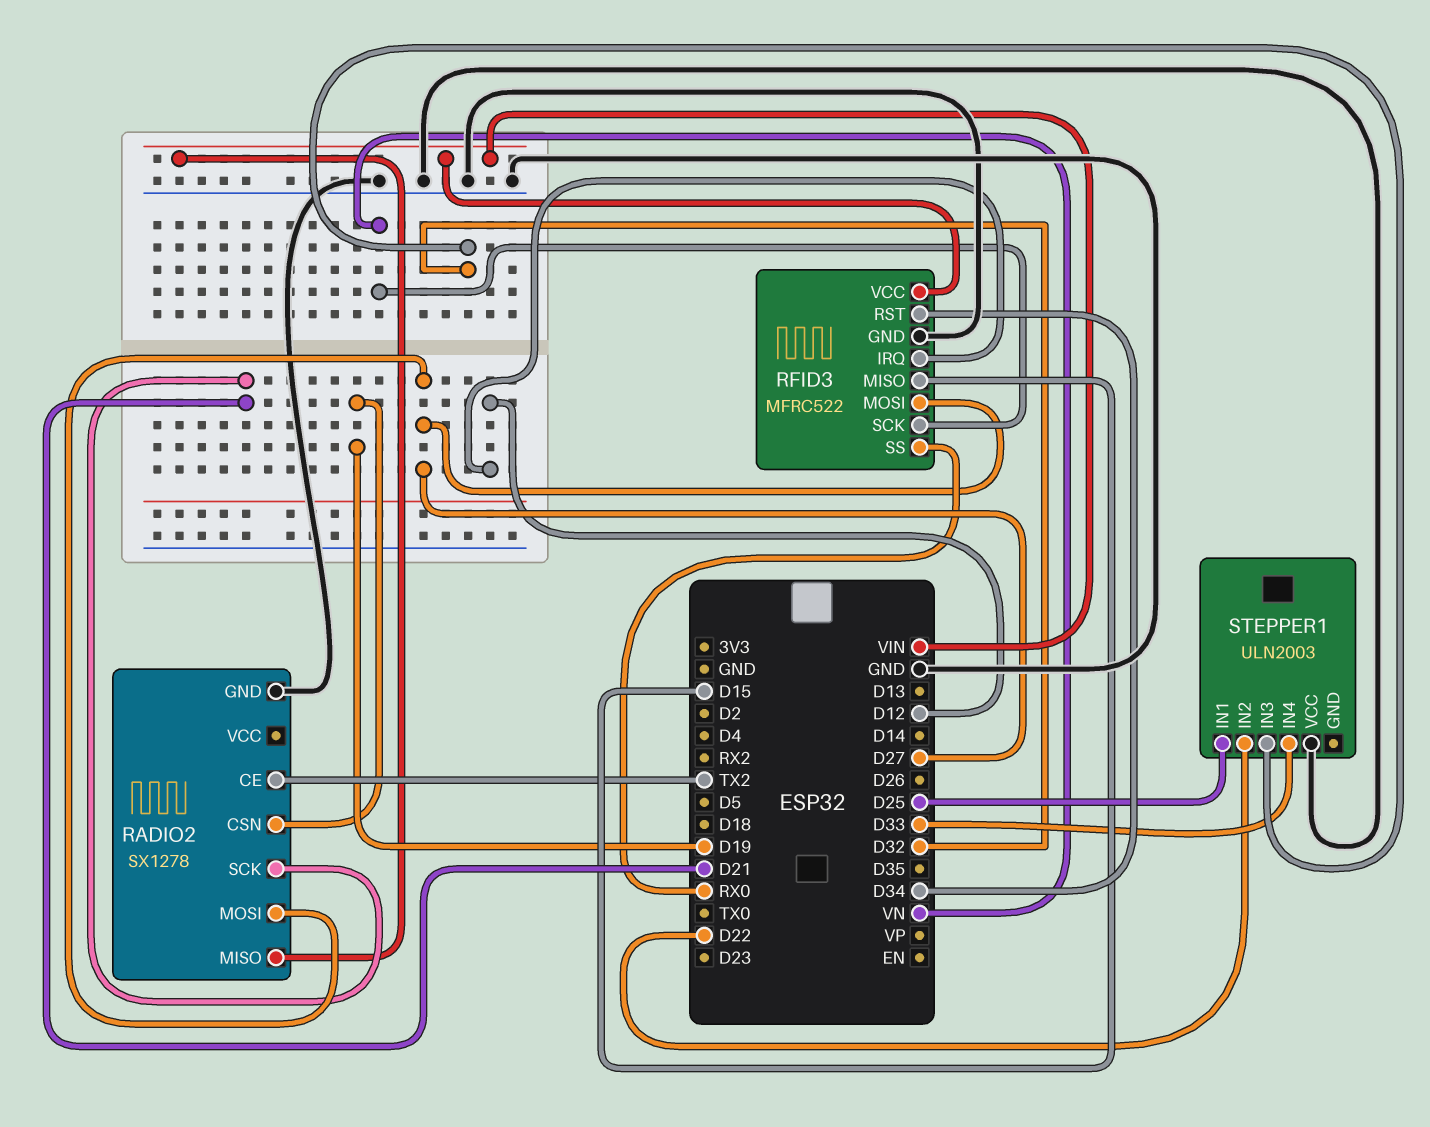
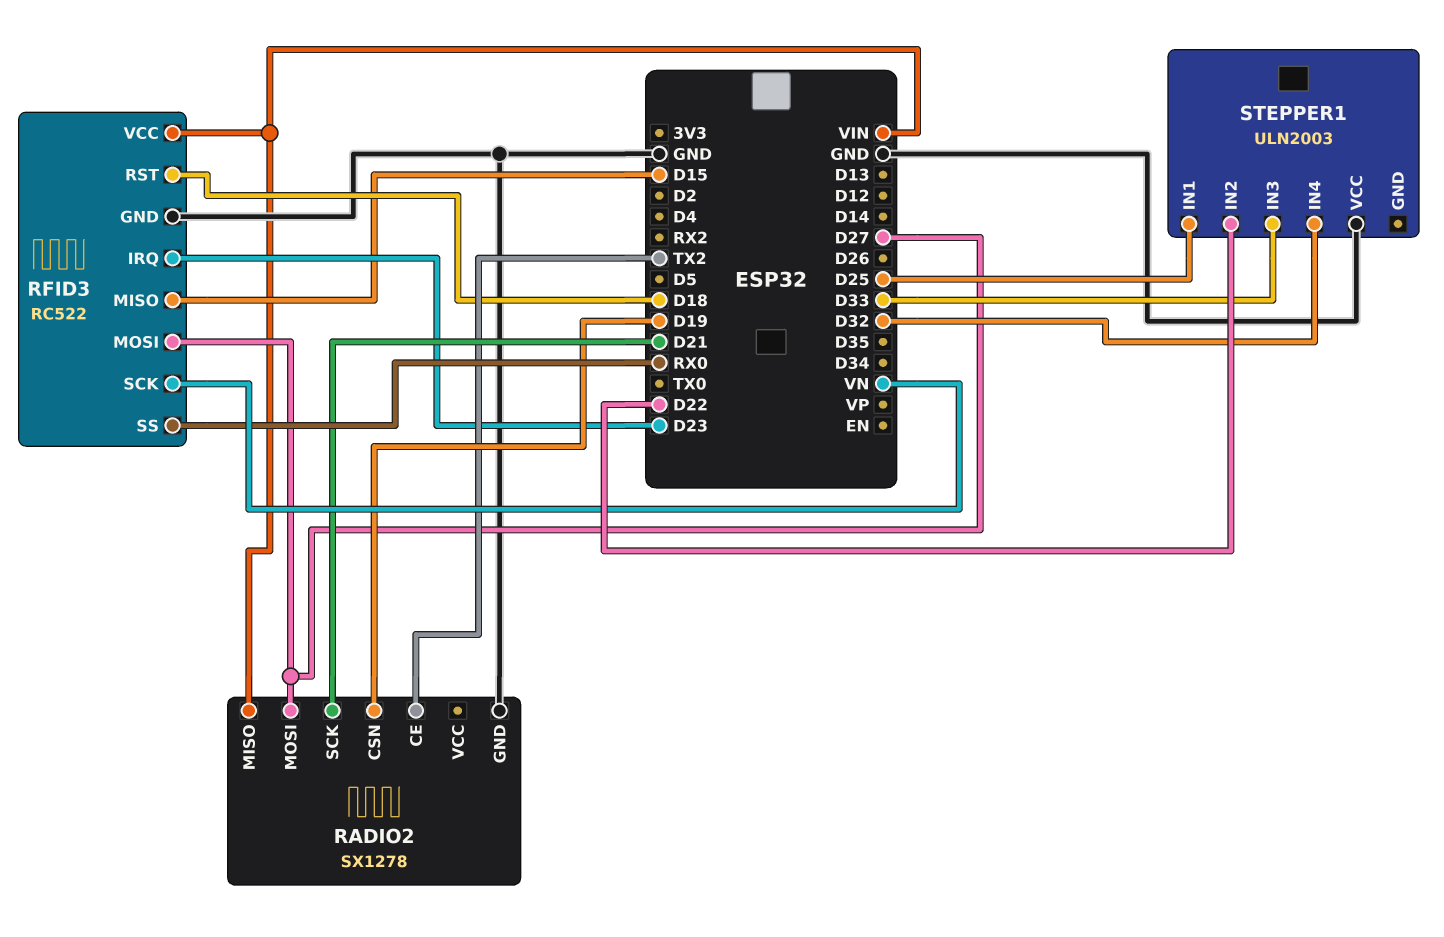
RFID3: MFRC522 -> RC522
RFID3 pin IRQ: D12 -> D23
RFID3 pin RST: D34 -> D18
STEPPER1 pin IN3: D32 -> D33
STEPPER1 pin IN4: D33 -> D32

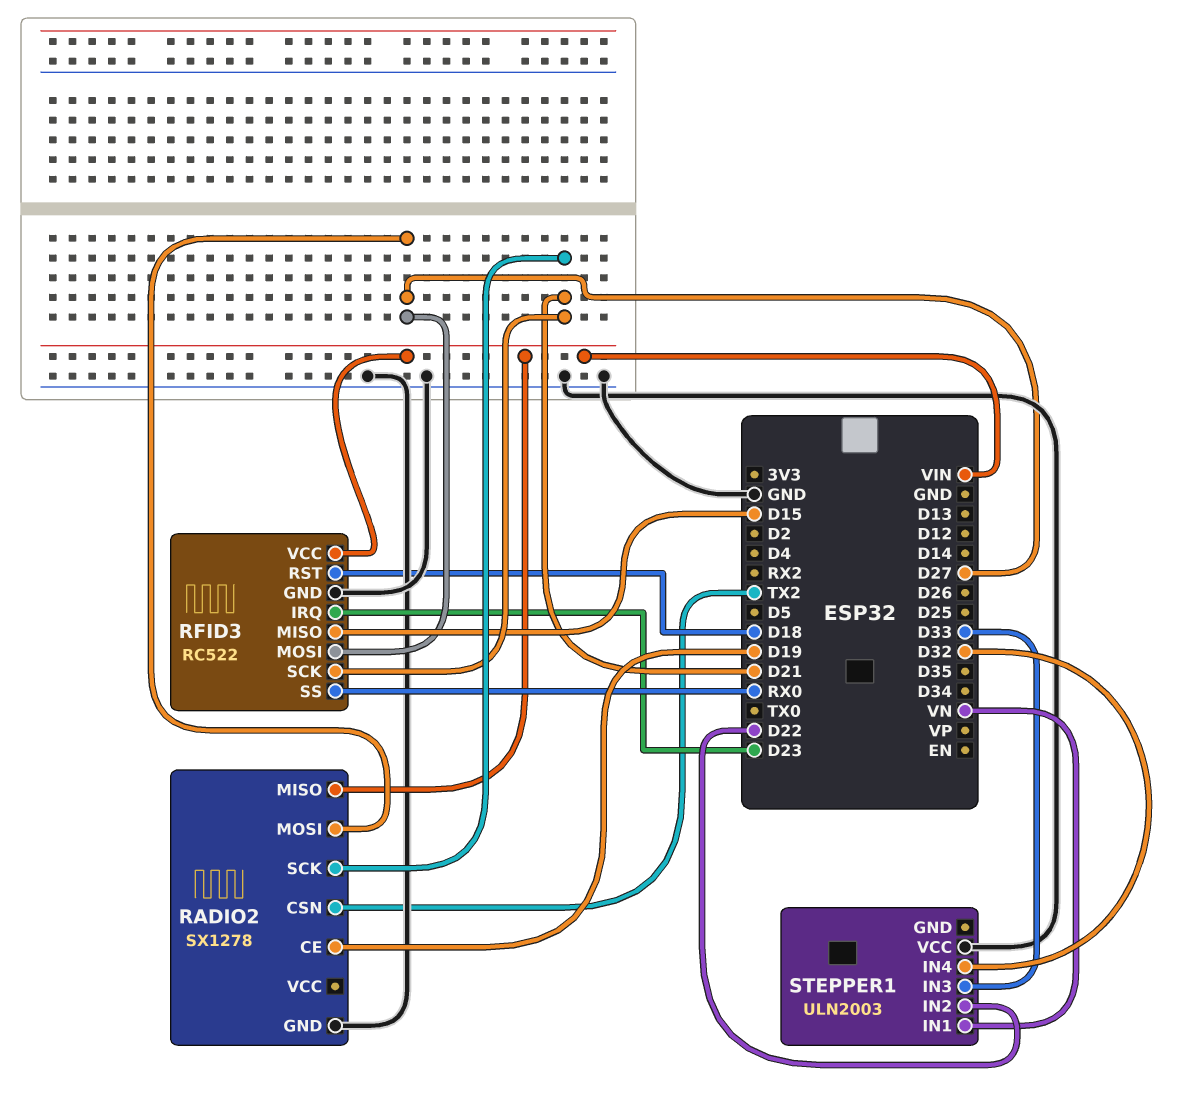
RADIO2 pin CE: TX2 -> D19
RADIO2 pin CSN: D19 -> TX2
RFID3 pin SCK: VN -> D21
STEPPER1 pin IN1: D25 -> VN

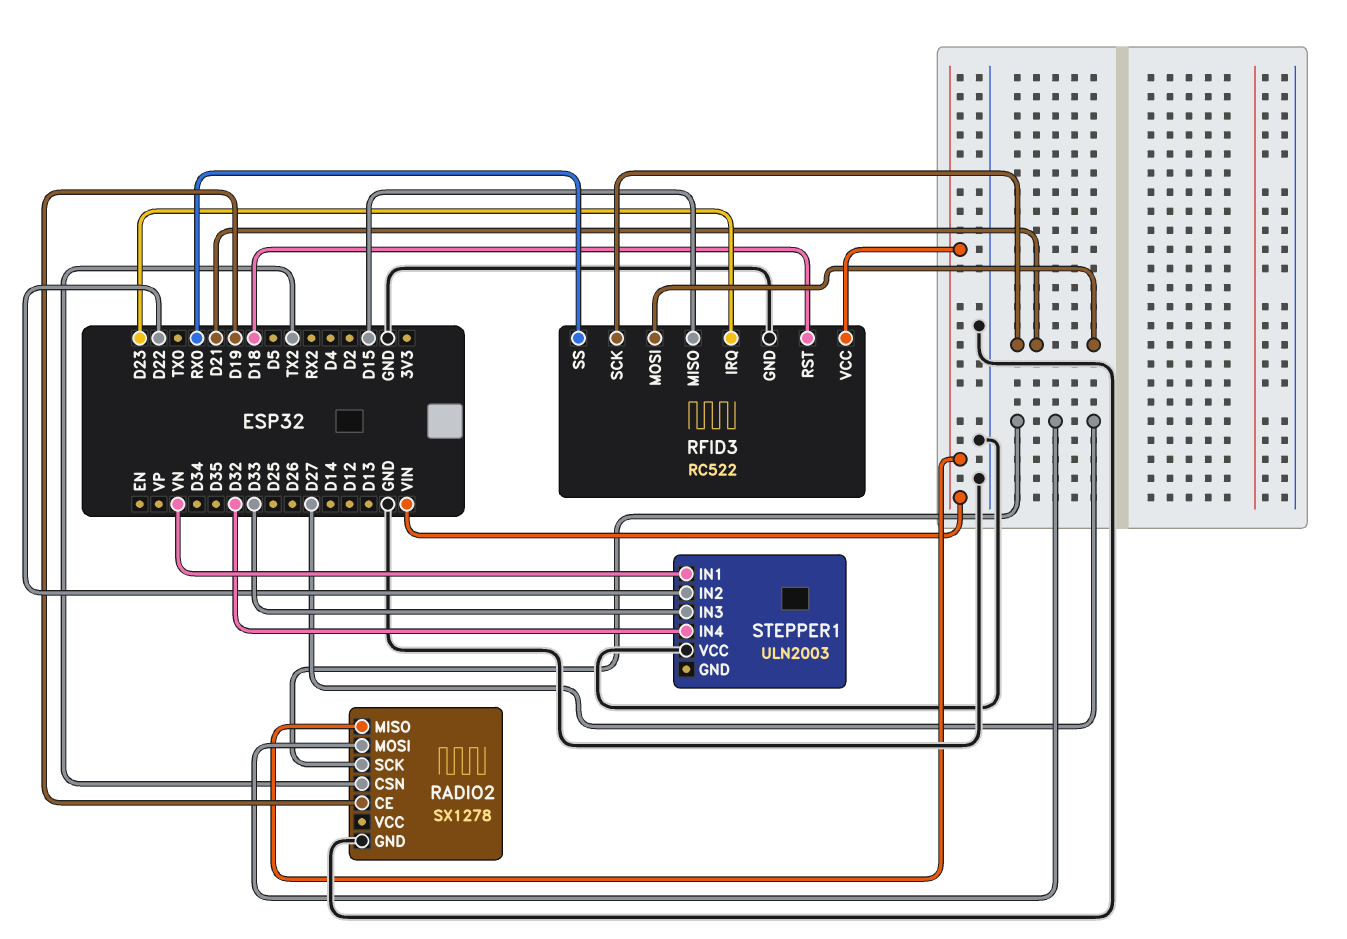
RADIO2 pin SCK: D21 -> D27
RFID3 pin MOSI: D27 -> D21

